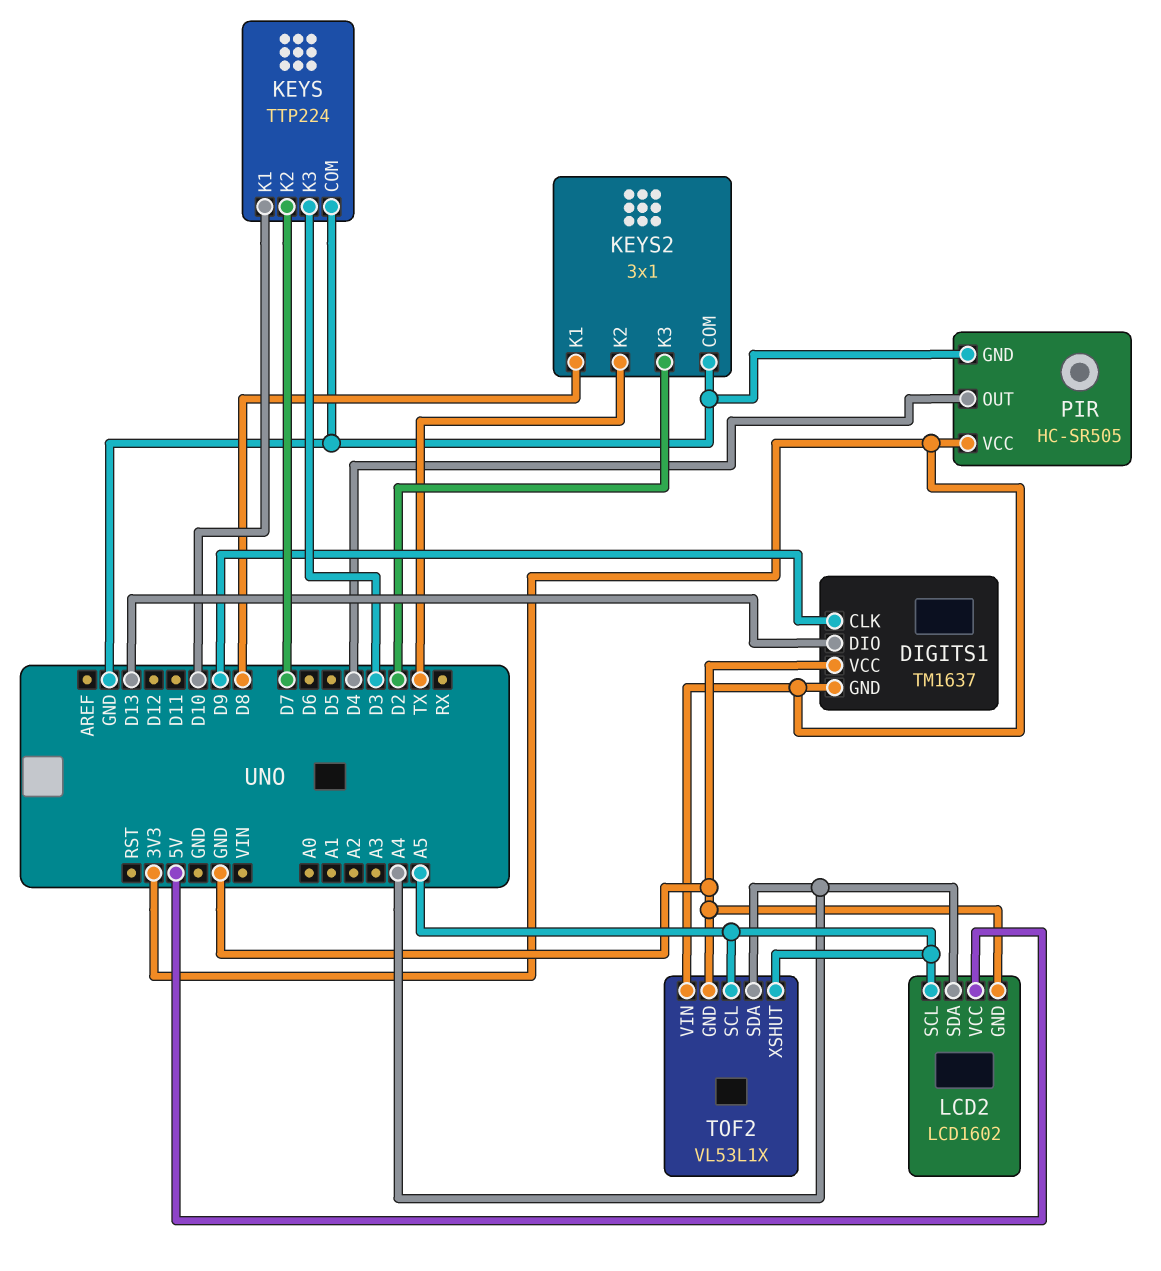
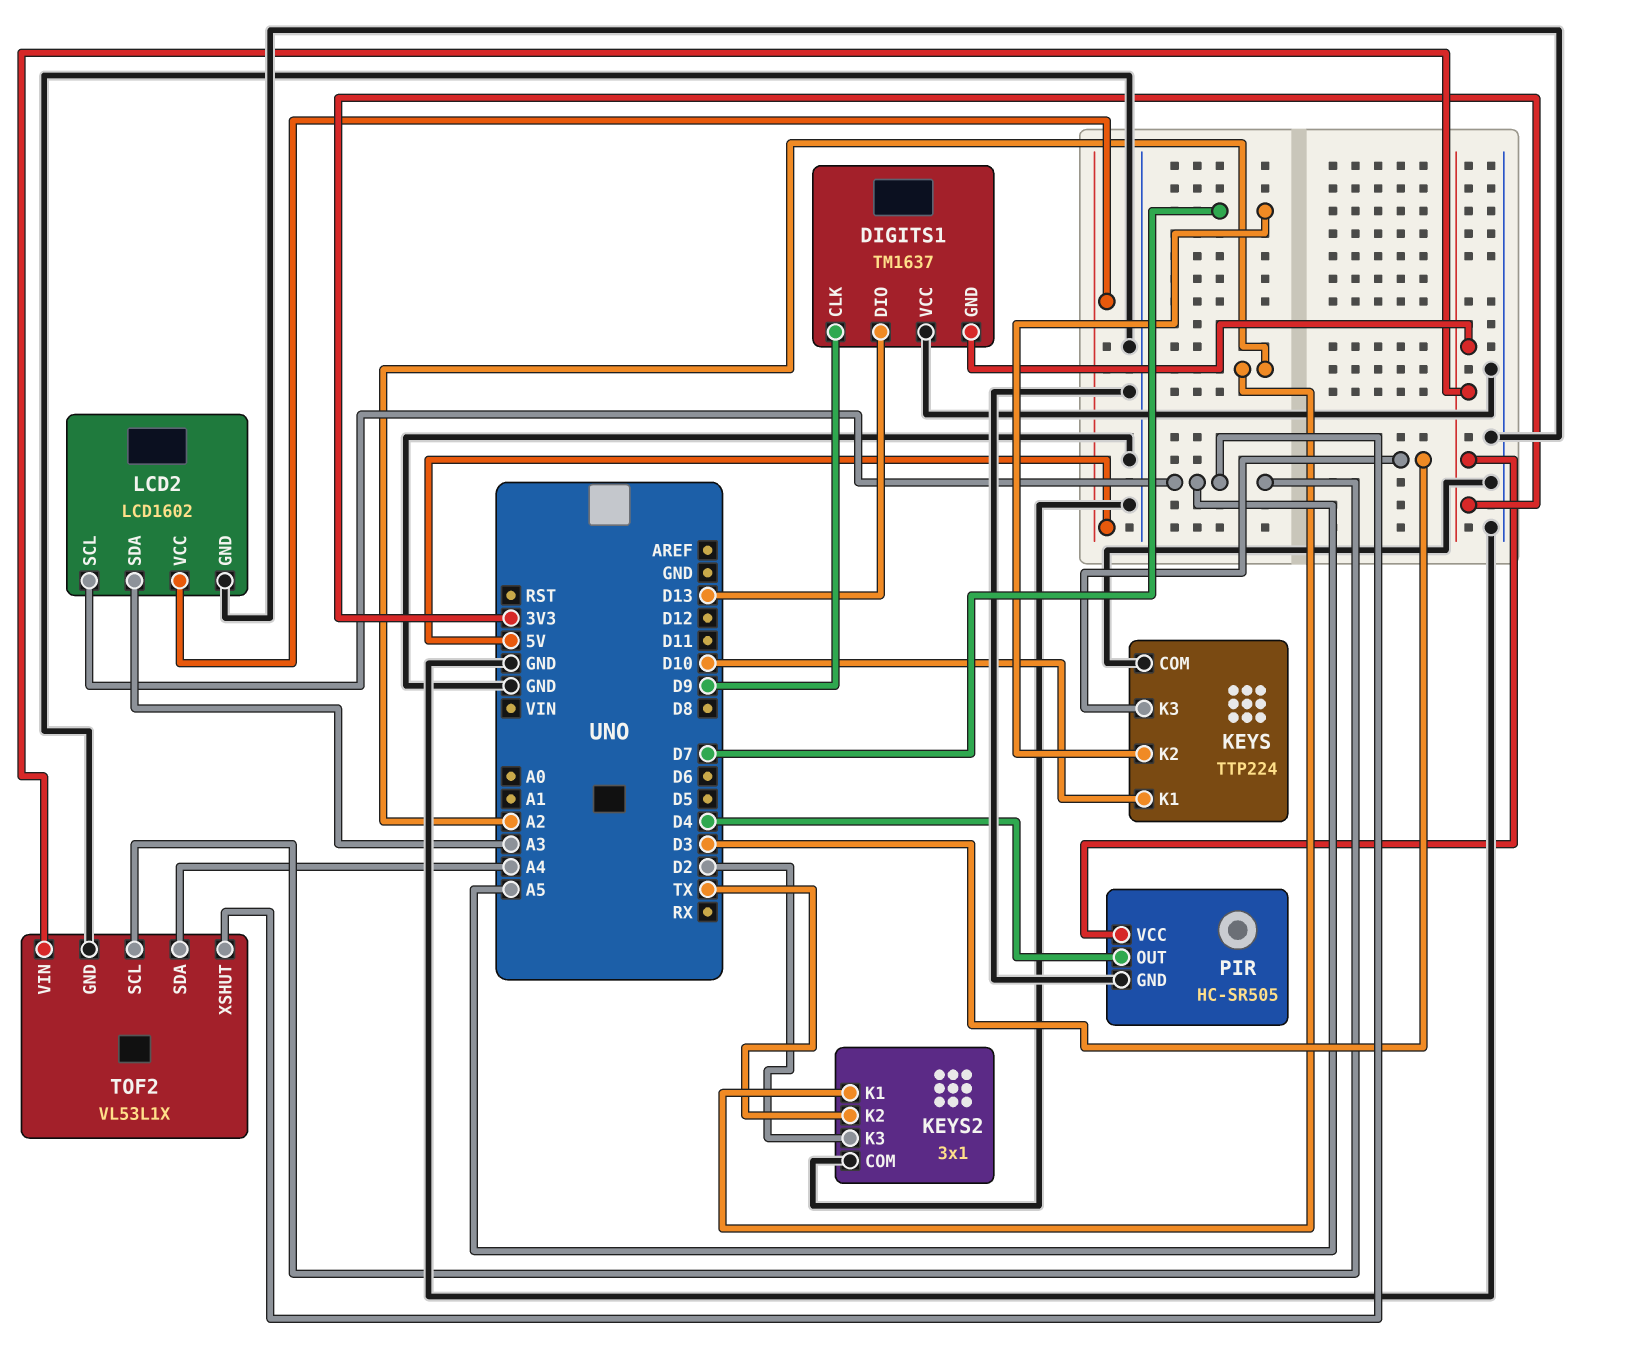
KEYS2 pin K1: D8 -> A2
LCD2 pin SDA: A4 -> A3

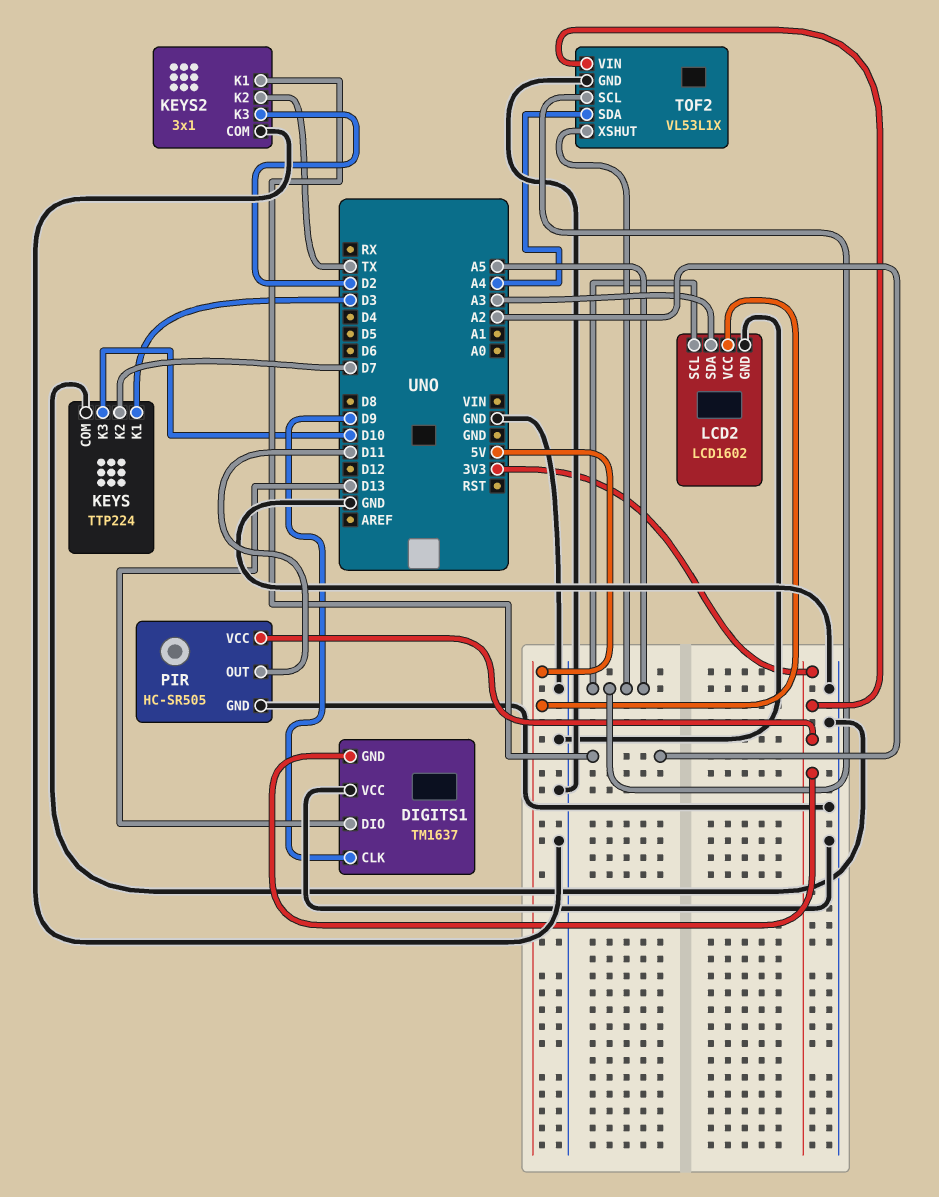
KEYS pin K1: D10 -> D3
KEYS pin K3: D3 -> D10
PIR pin OUT: D4 -> D11

